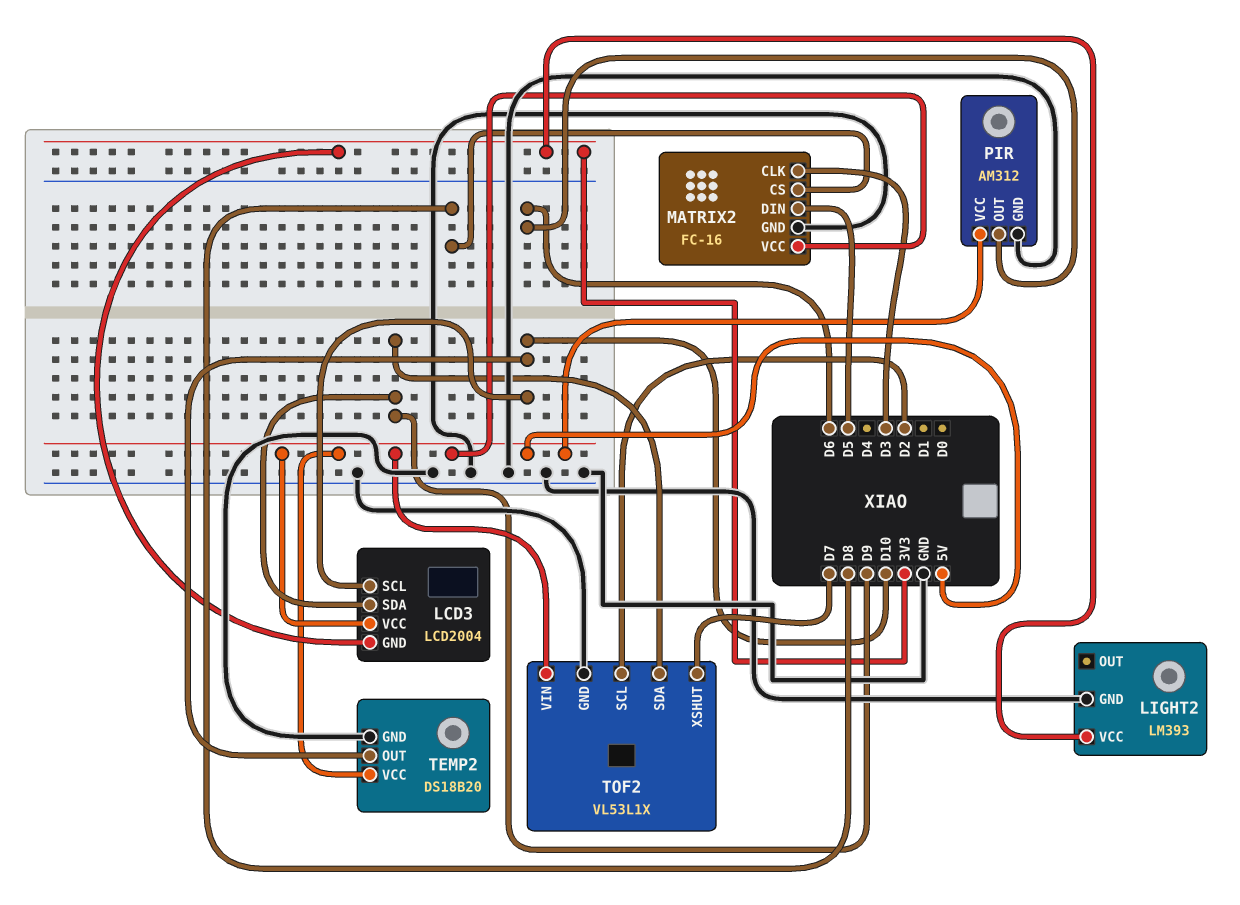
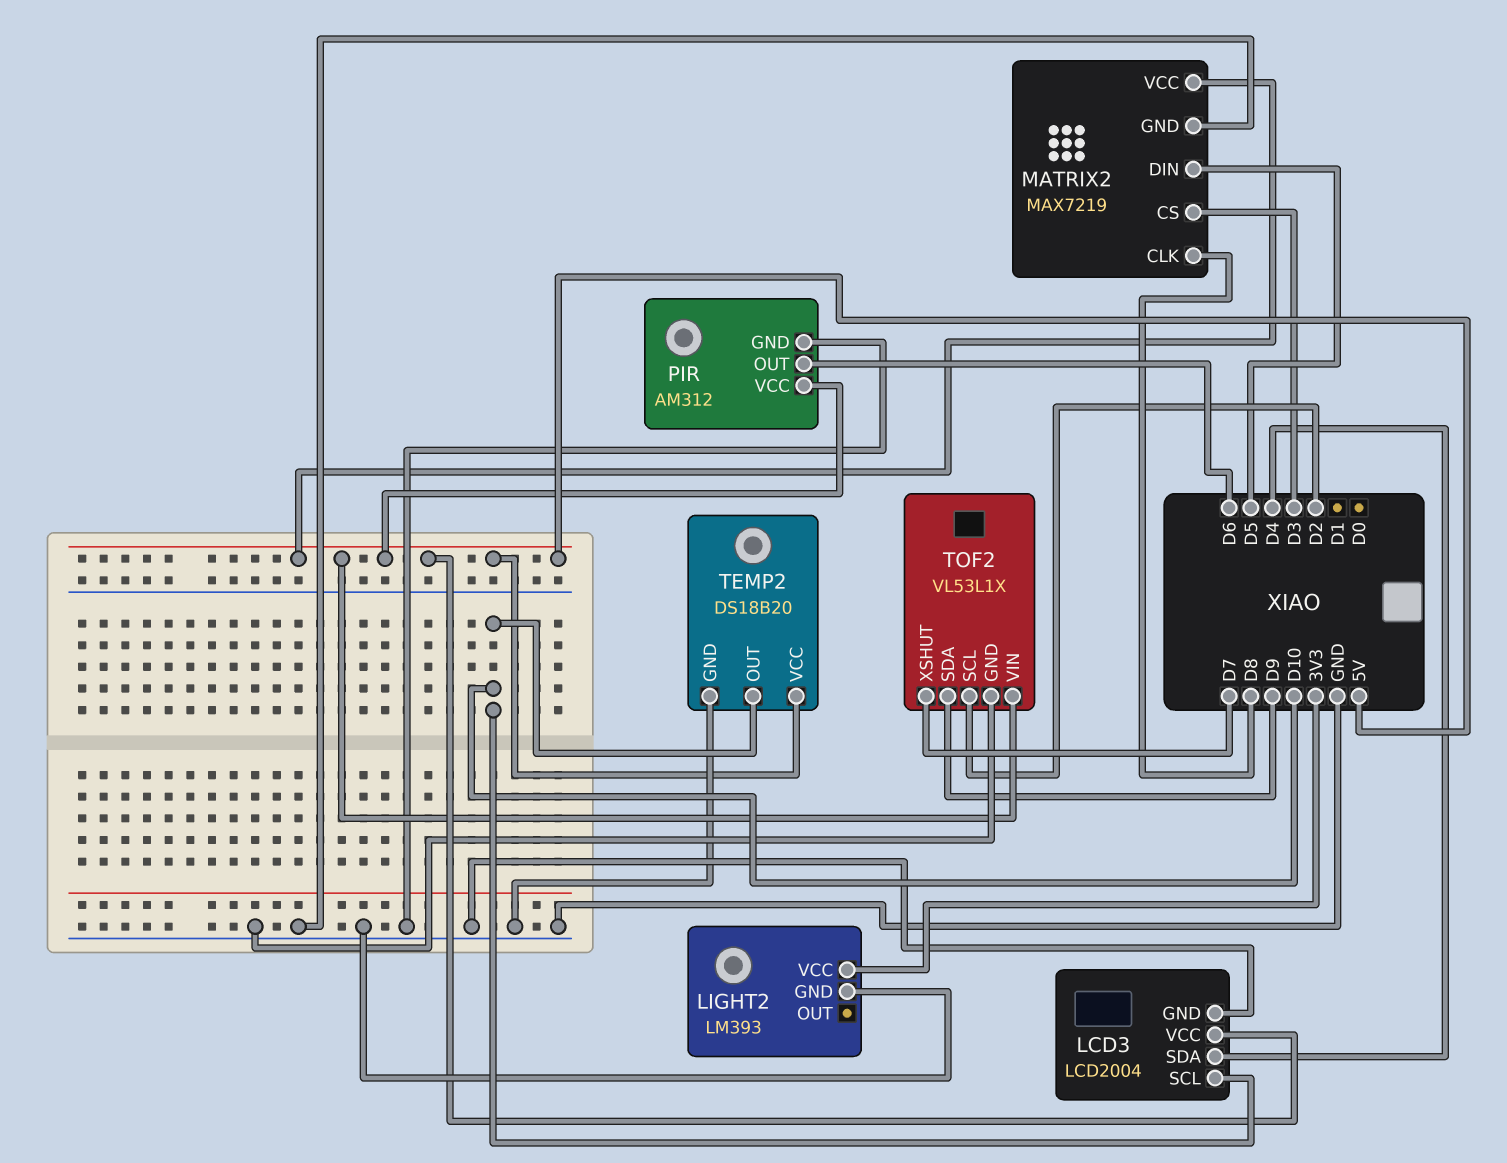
LCD3 pin GND: 3V3 -> GND
LCD3 pin SDA: D9 -> D4
MATRIX2: FC-16 -> MAX7219
MATRIX2 pin CLK: D3 -> D8
MATRIX2 pin CS: D8 -> D3

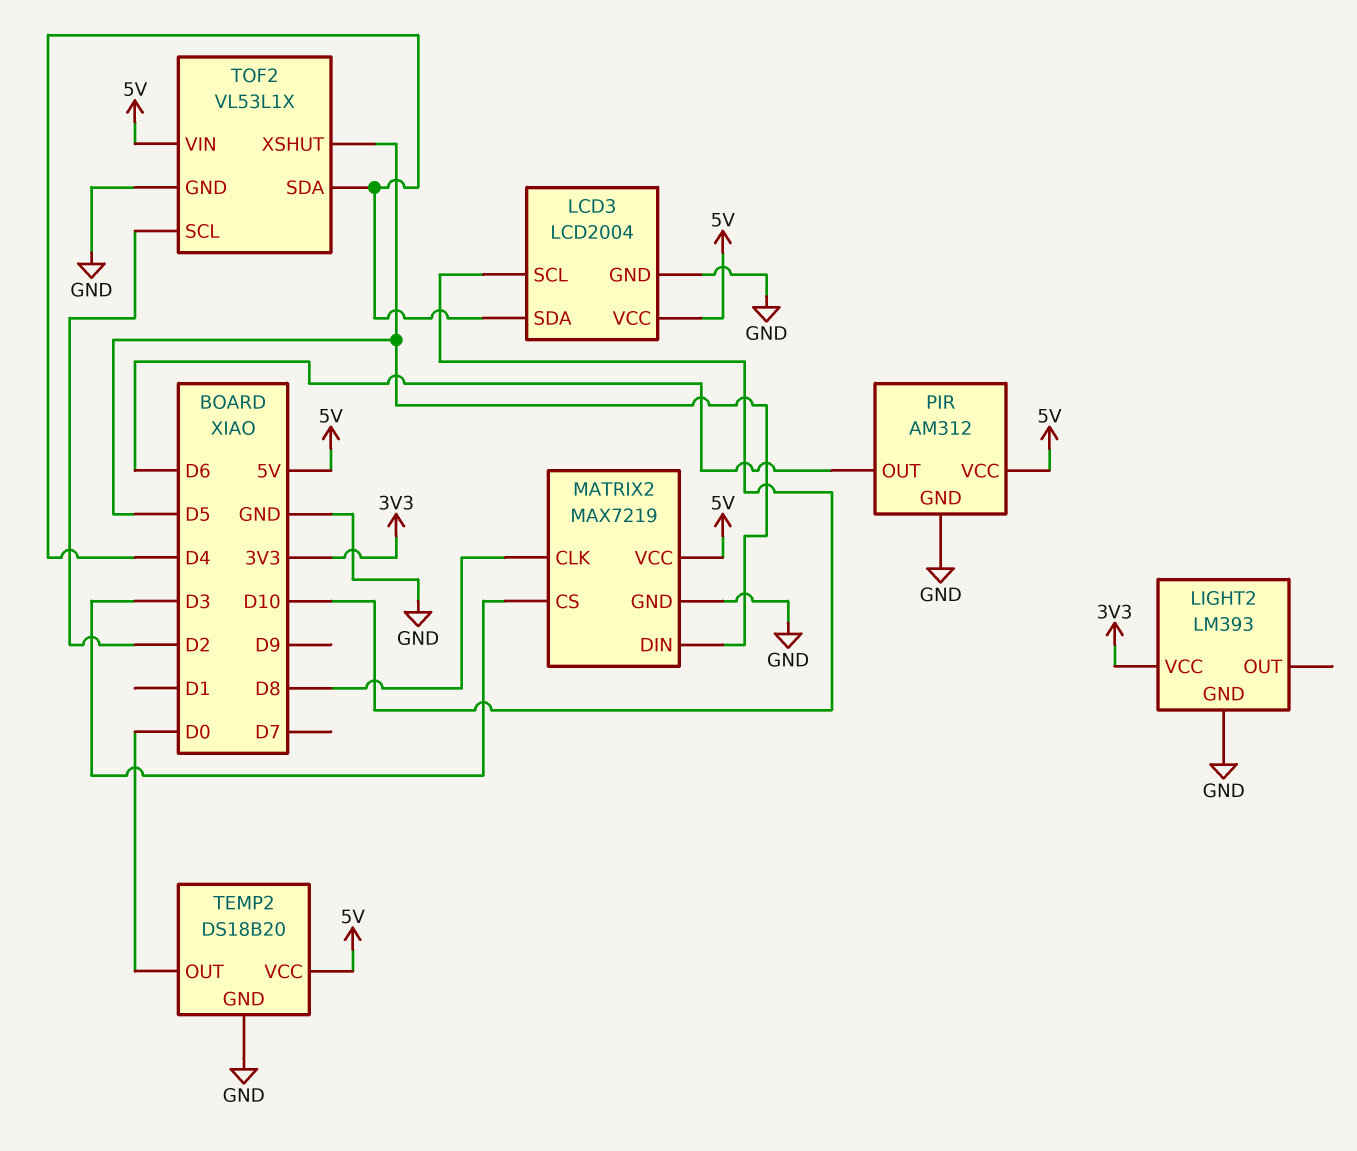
TEMP2 pin OUT: D10 -> D0
TOF2 pin SDA: D9 -> D4
TOF2 pin XSHUT: D7 -> D5

